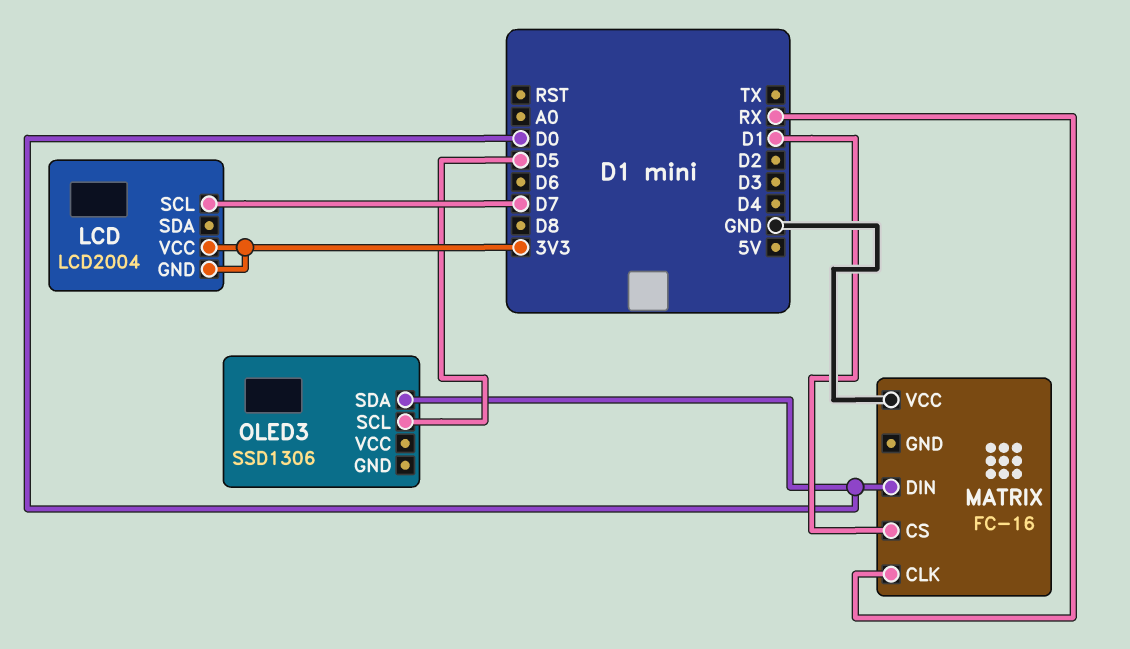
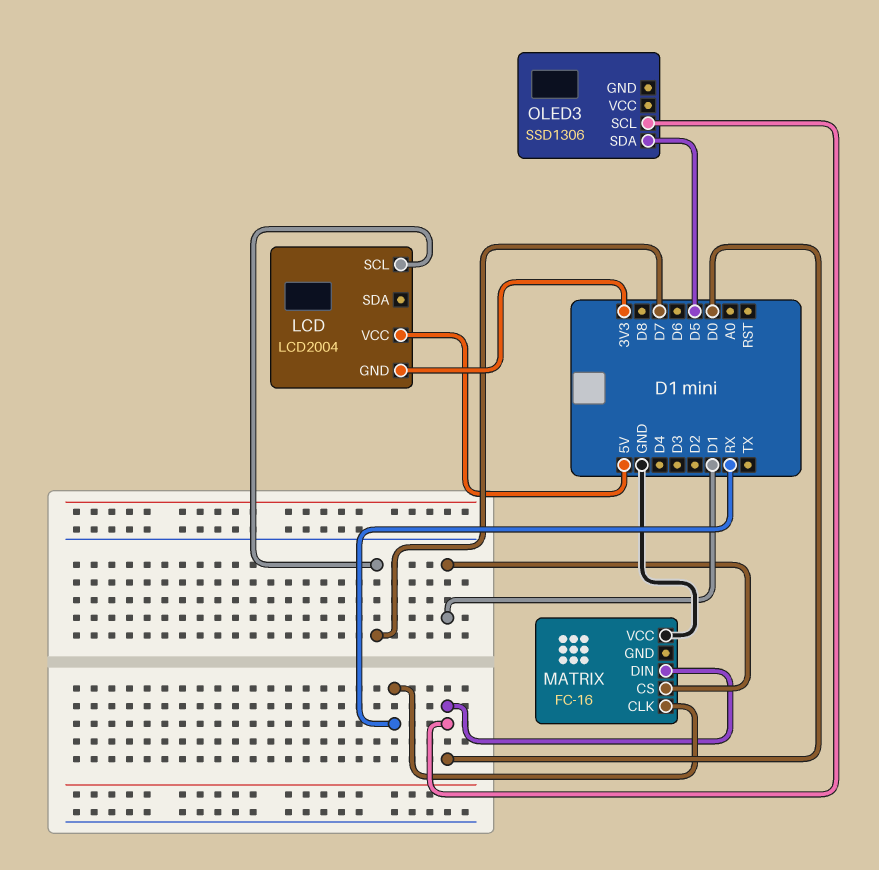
LCD pin VCC: 3V3 -> 5V
OLED3 pin SCL: D5 -> D0
OLED3 pin SDA: D0 -> D5

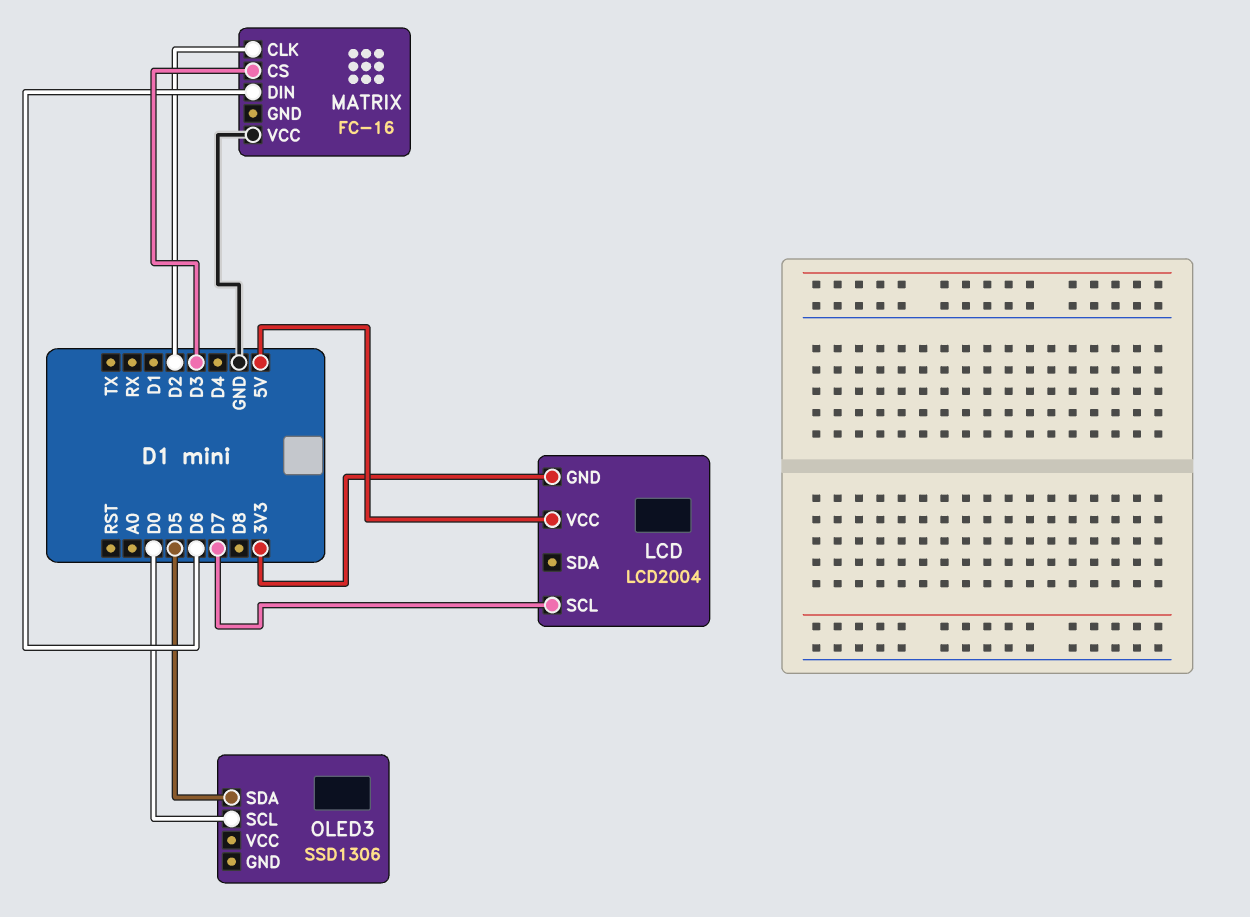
MATRIX pin CLK: RX -> D2
MATRIX pin CS: D1 -> D3
MATRIX pin DIN: D0 -> D6

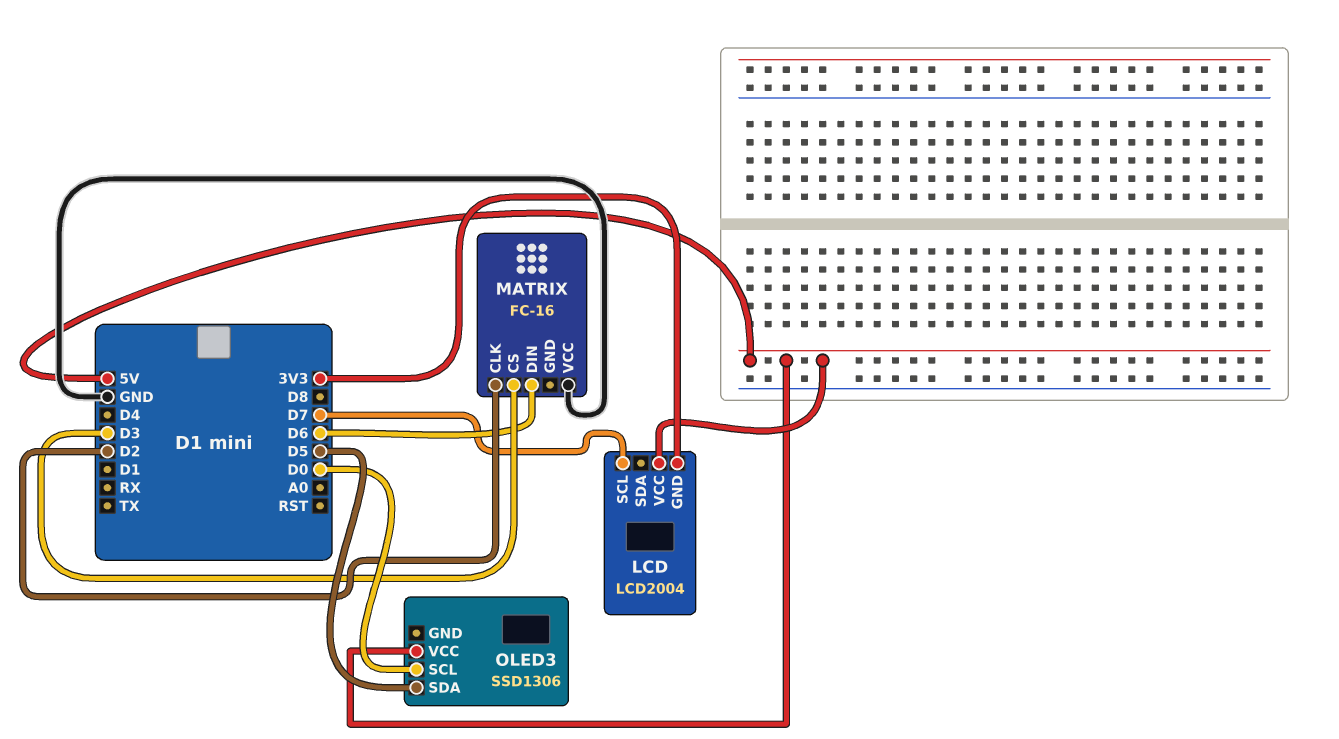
OLED3 pin VCC: none -> 5V

